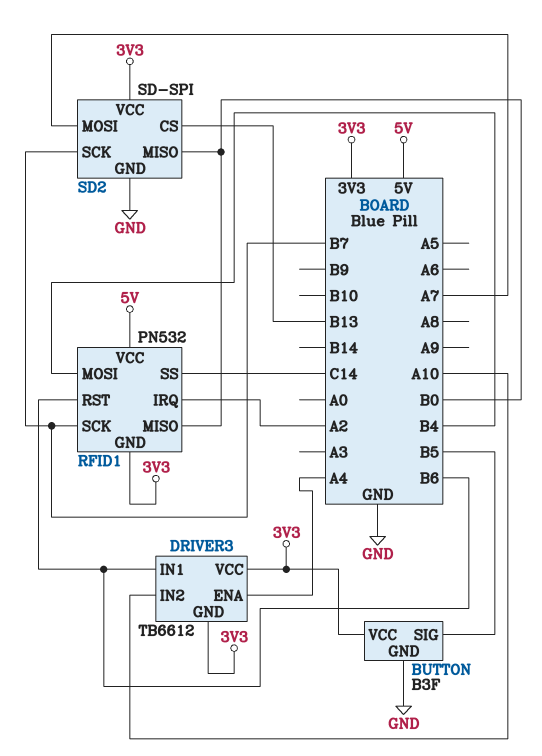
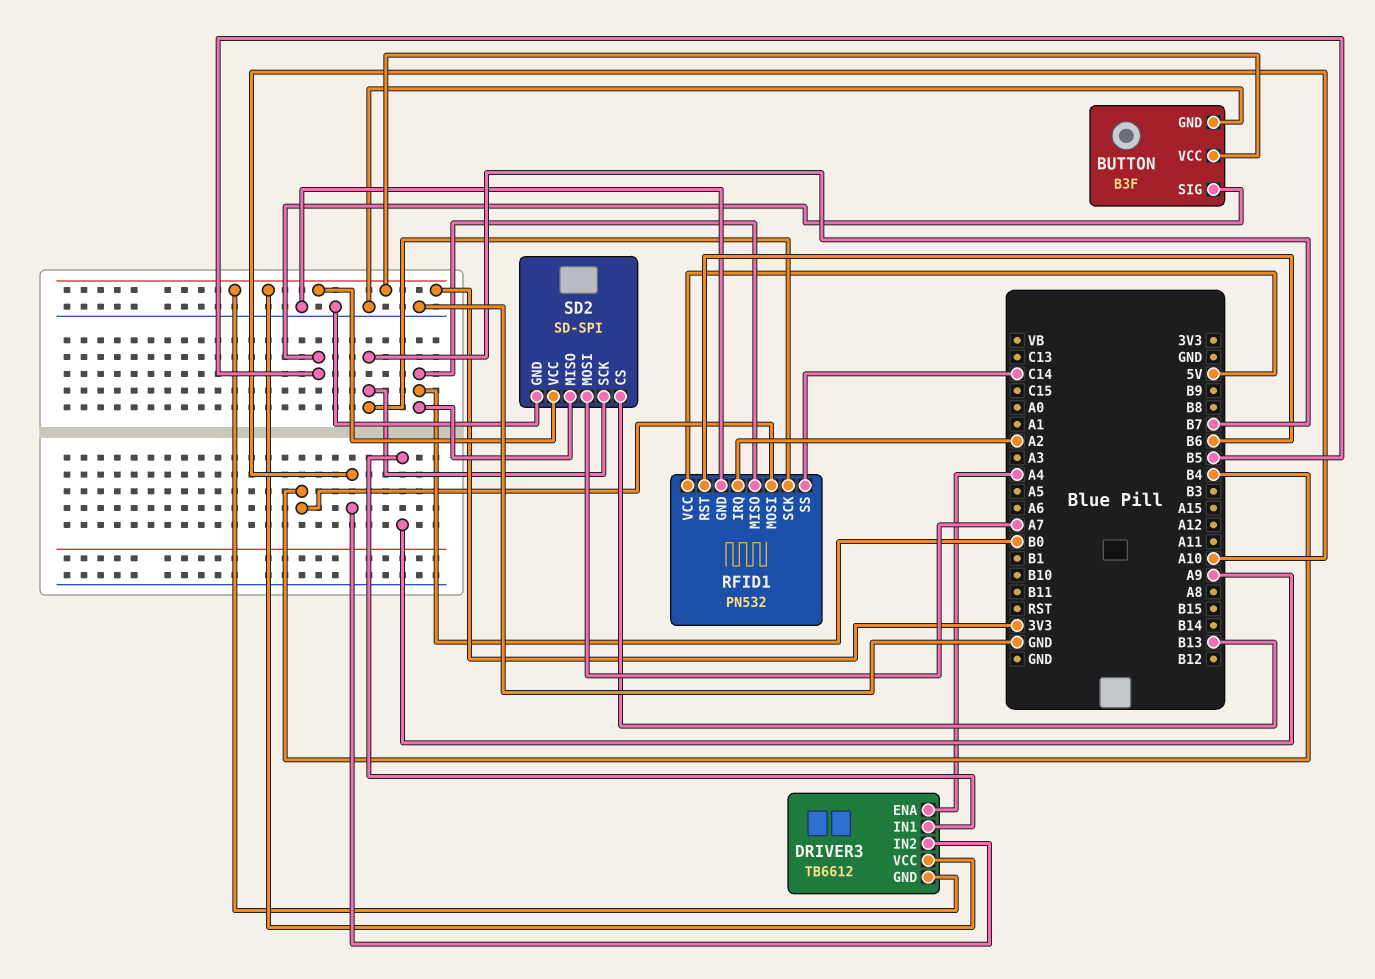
DRIVER3 pin IN1: B6 -> A9
RFID1 pin GND: 3V3 -> GND

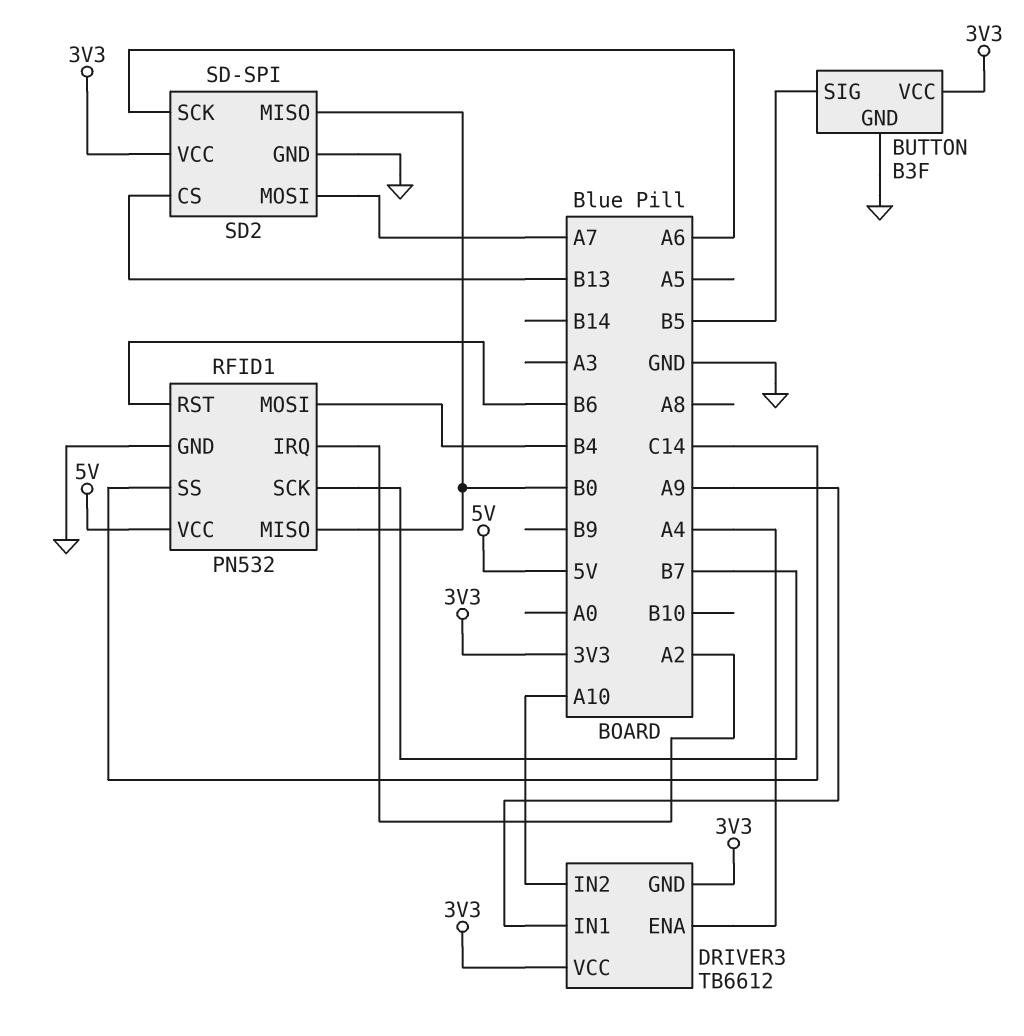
SD2 pin SCK: B7 -> A6

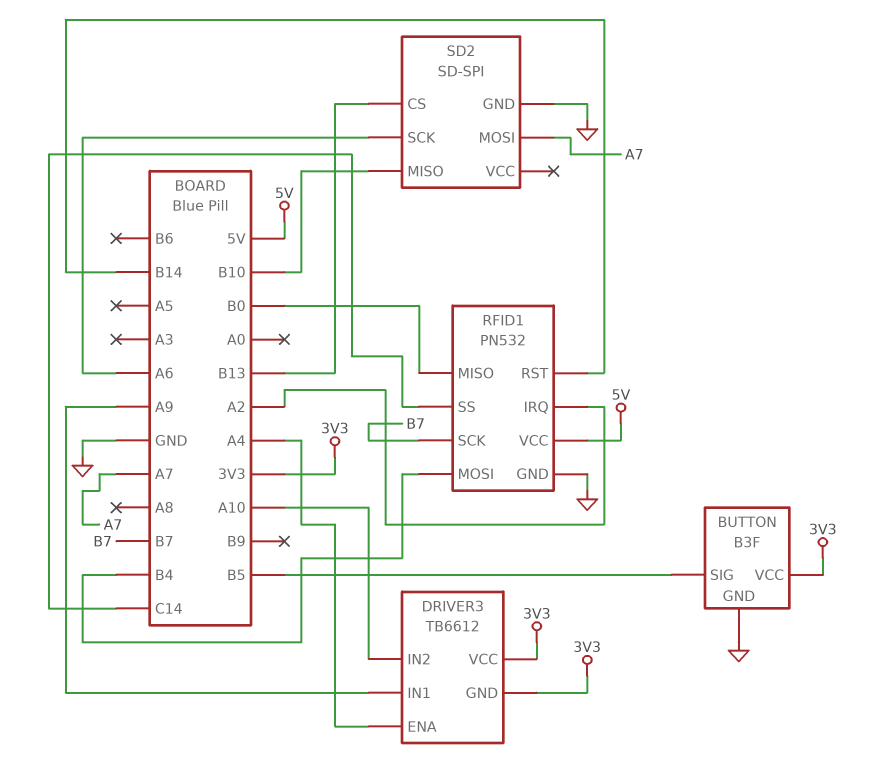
RFID1 pin RST: B6 -> B14
SD2 pin MISO: B0 -> B10
SD2 pin VCC: 3V3 -> none

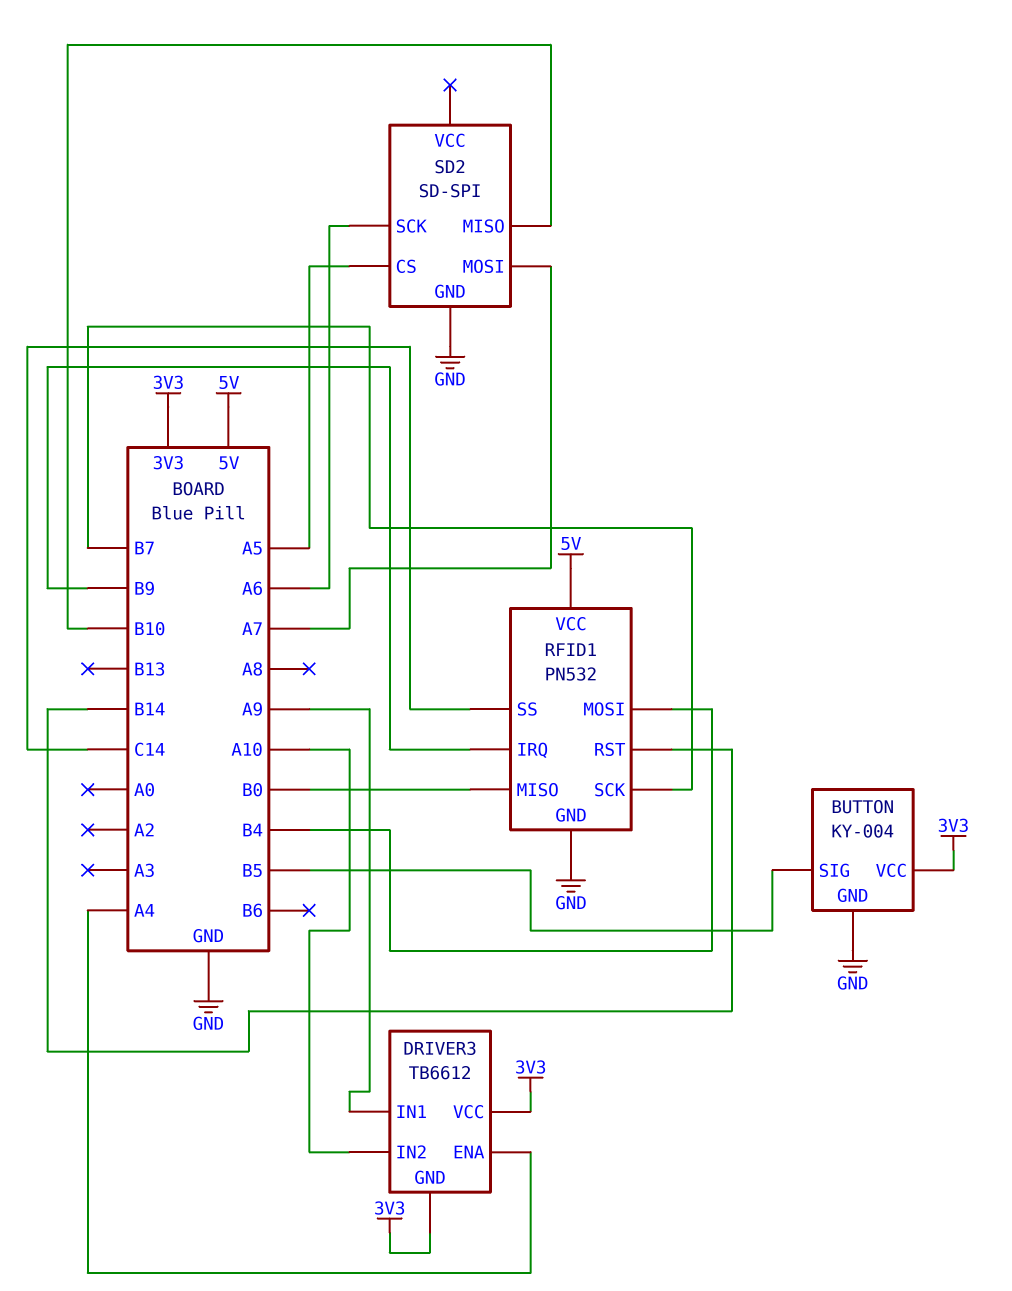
BUTTON: B3F -> KY-004
RFID1 pin IRQ: A2 -> B9
SD2 pin CS: B13 -> A5

